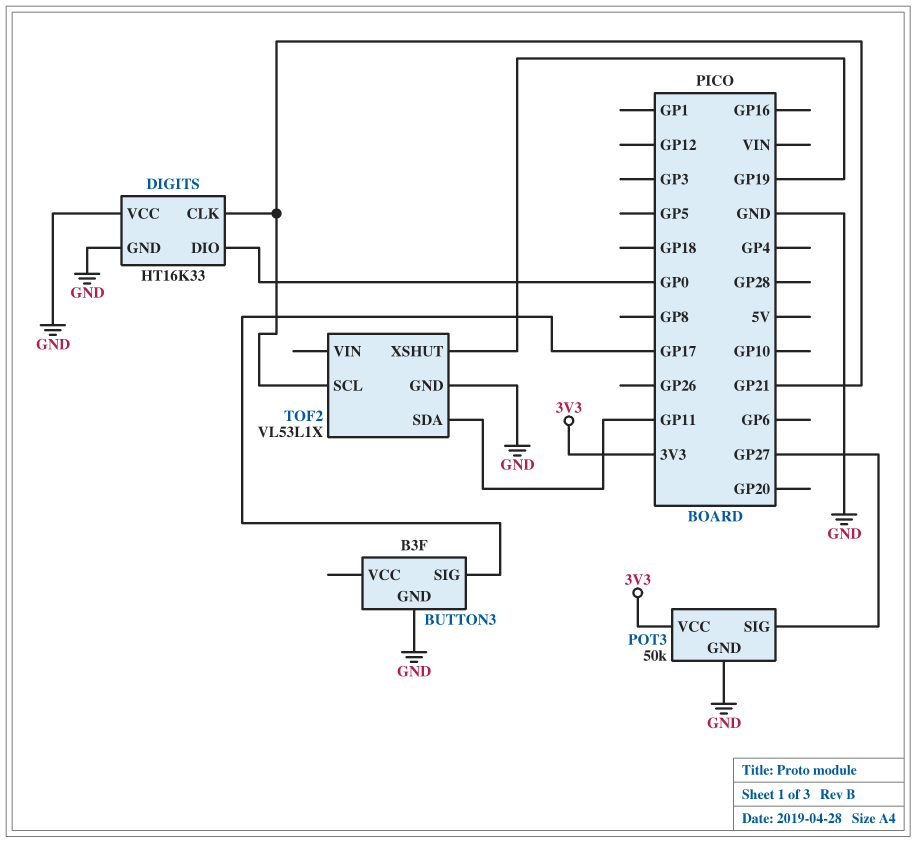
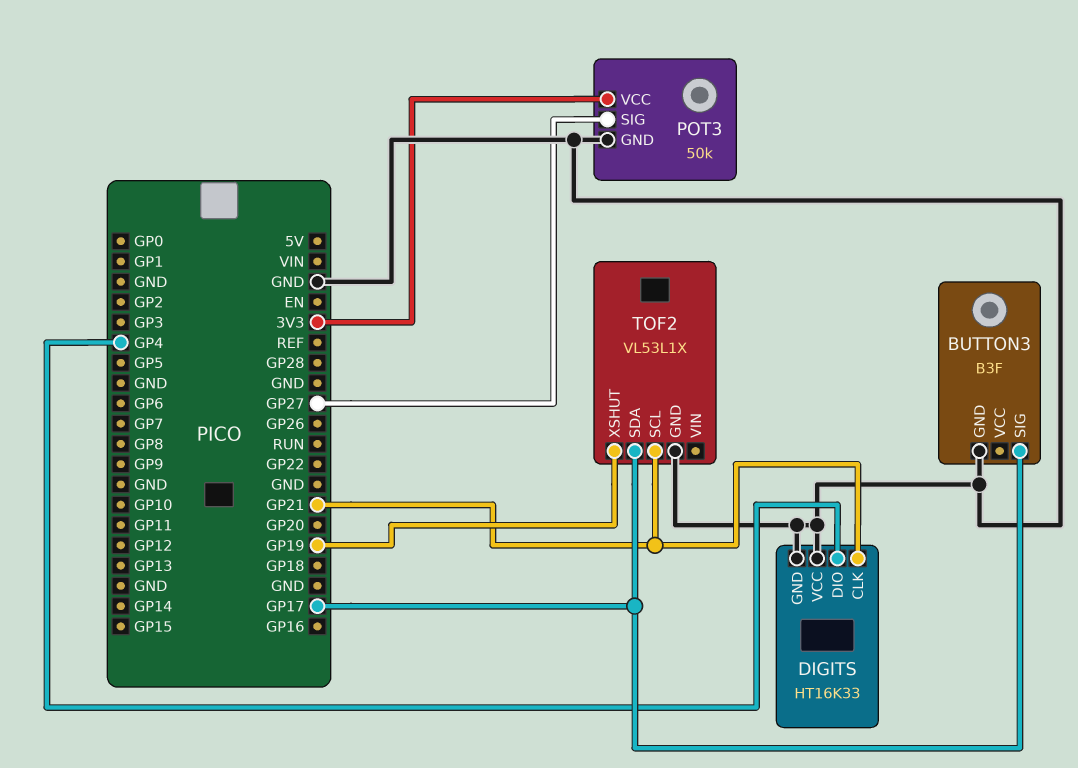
DIGITS pin DIO: GP0 -> GP4
TOF2 pin SDA: GP11 -> GP17

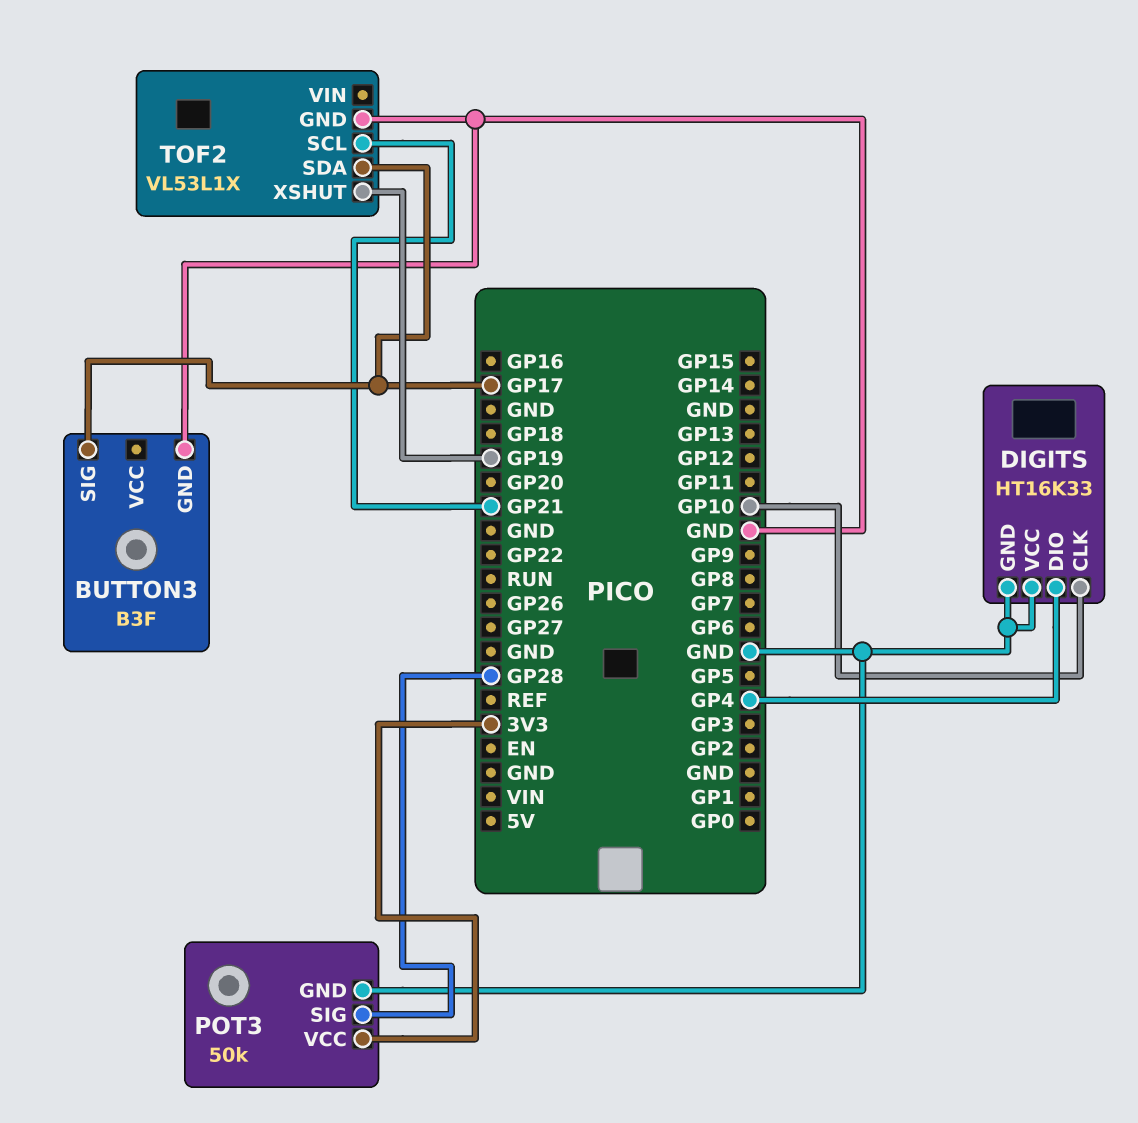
DIGITS pin CLK: GP21 -> GP10
POT3 pin SIG: GP27 -> GP28

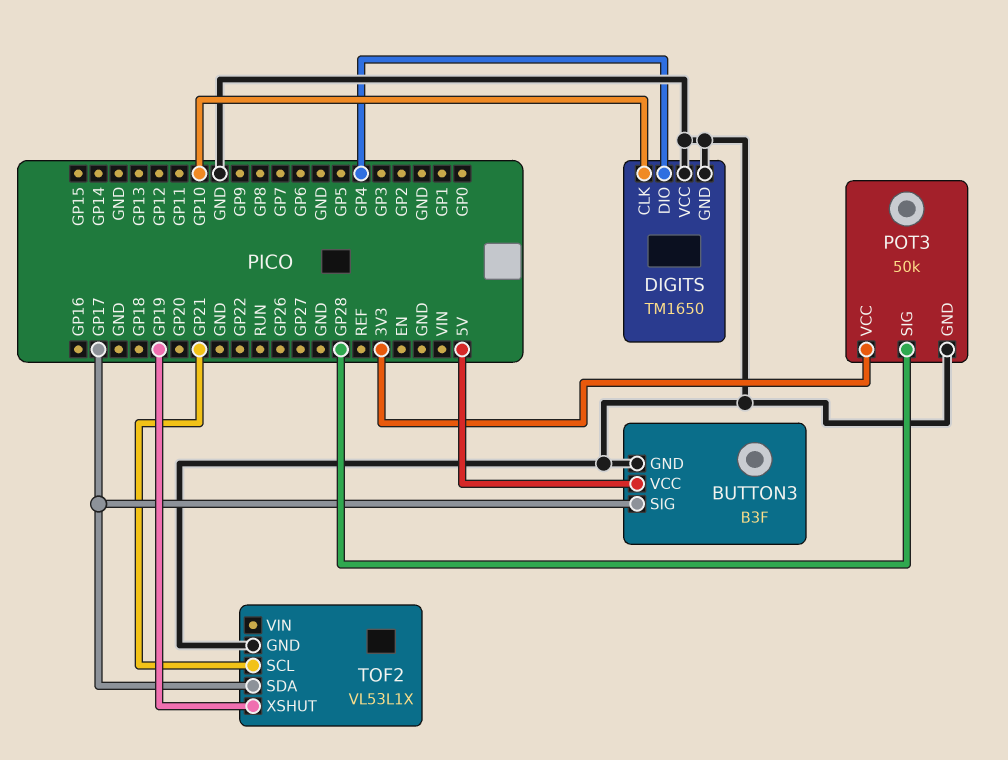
BUTTON3 pin VCC: none -> 5V
DIGITS: HT16K33 -> TM1650

